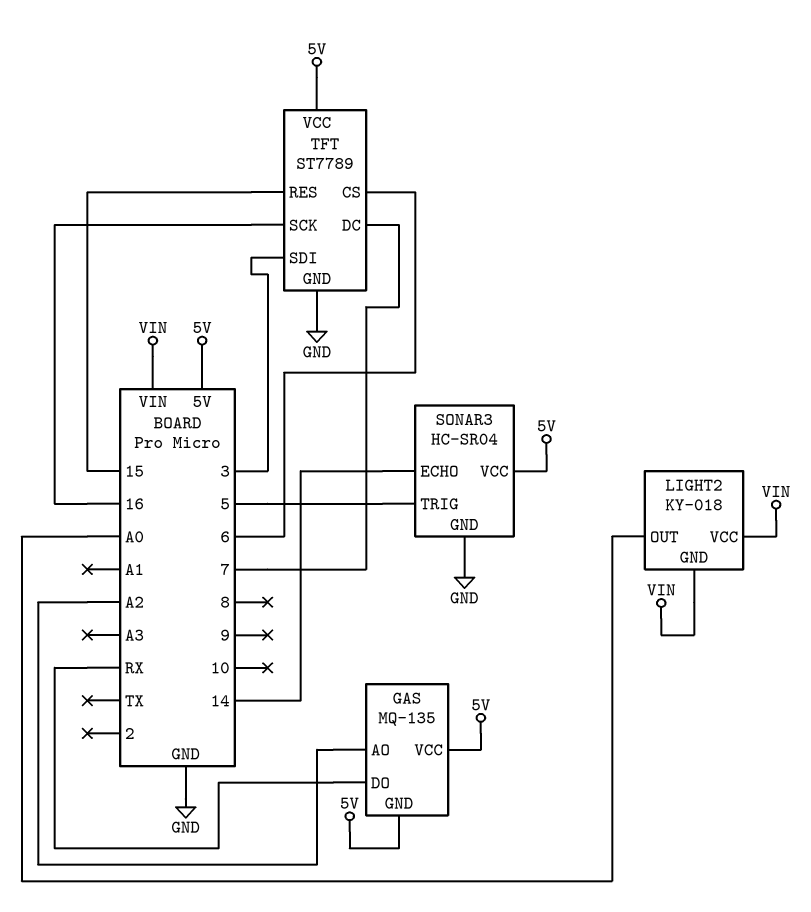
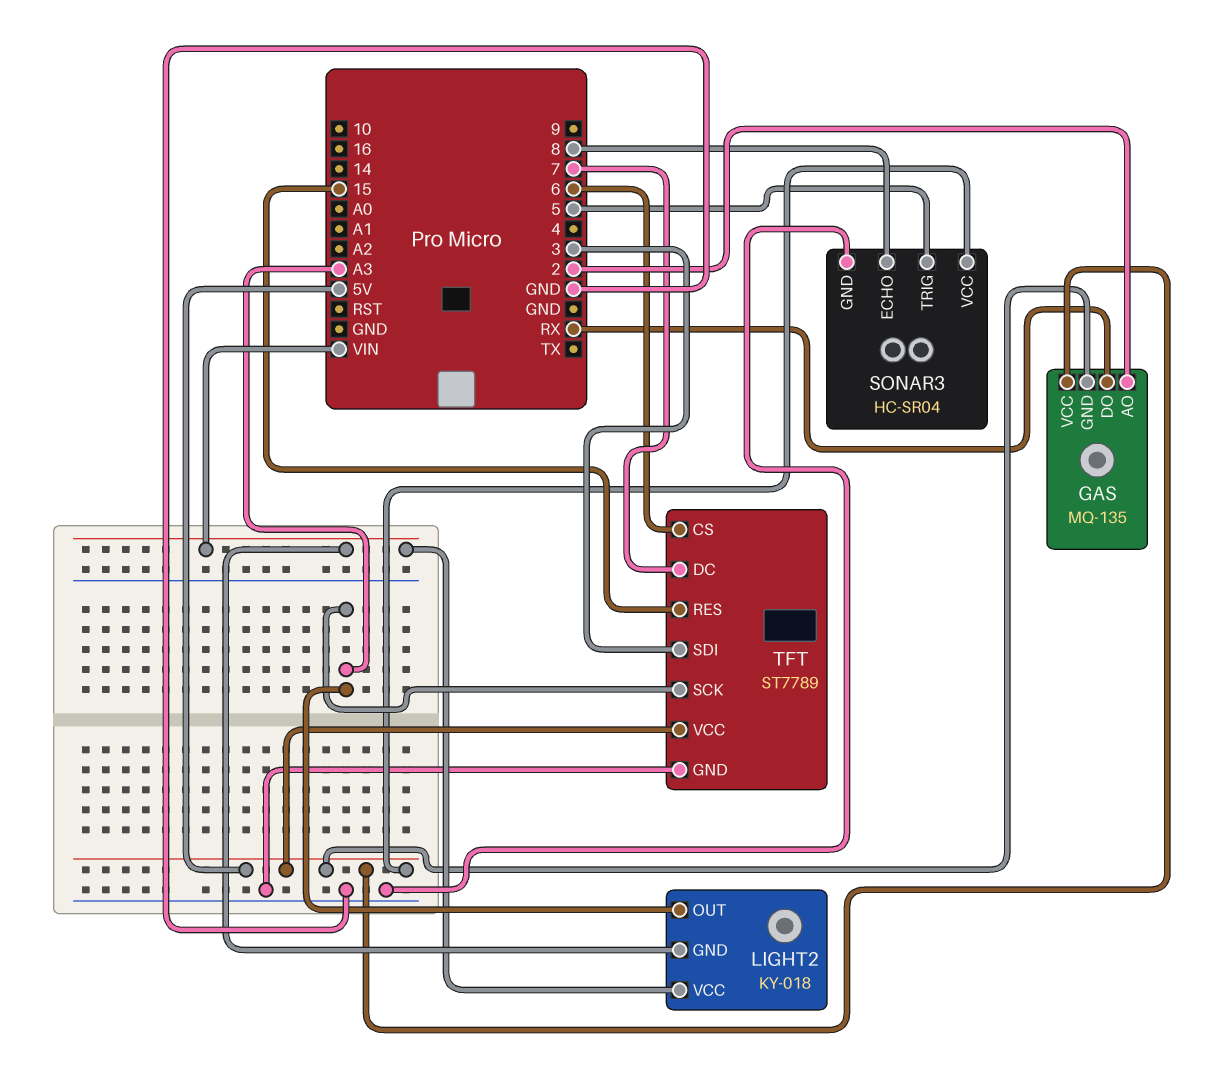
GAS pin AO: A2 -> 2
LIGHT2 pin OUT: A0 -> A3
SONAR3 pin ECHO: 14 -> 8
TFT pin SCK: 16 -> A3

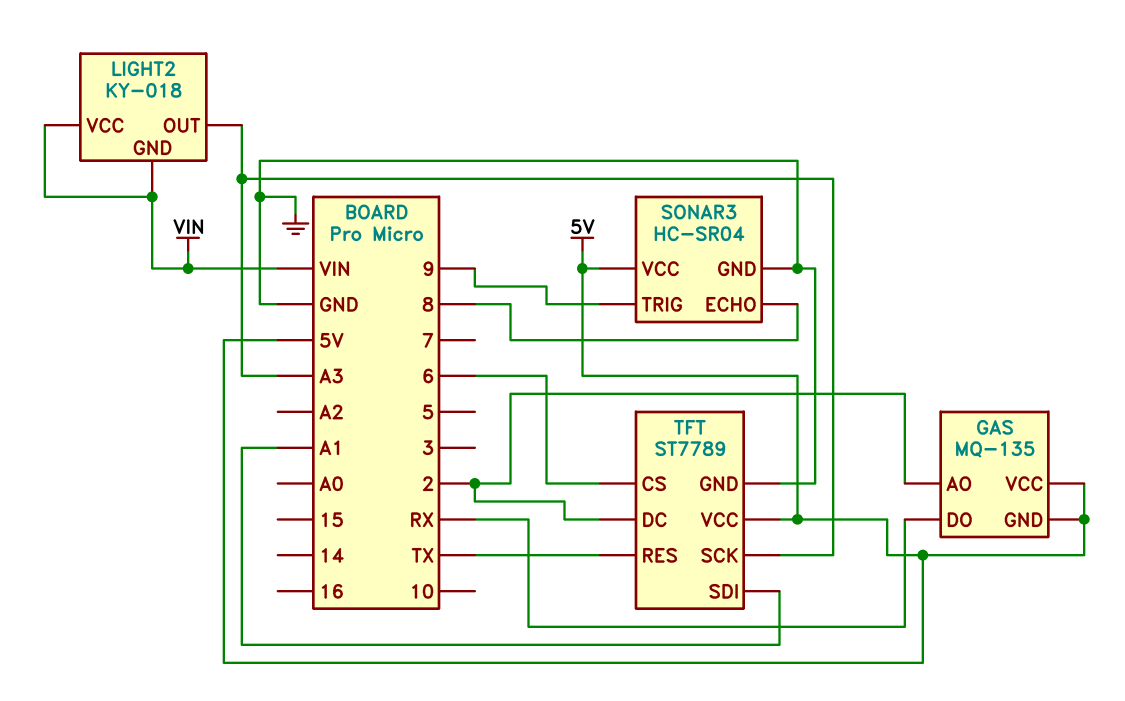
SONAR3 pin TRIG: 5 -> 9
TFT pin DC: 7 -> 2
TFT pin RES: 15 -> TX
TFT pin SDI: 3 -> A1

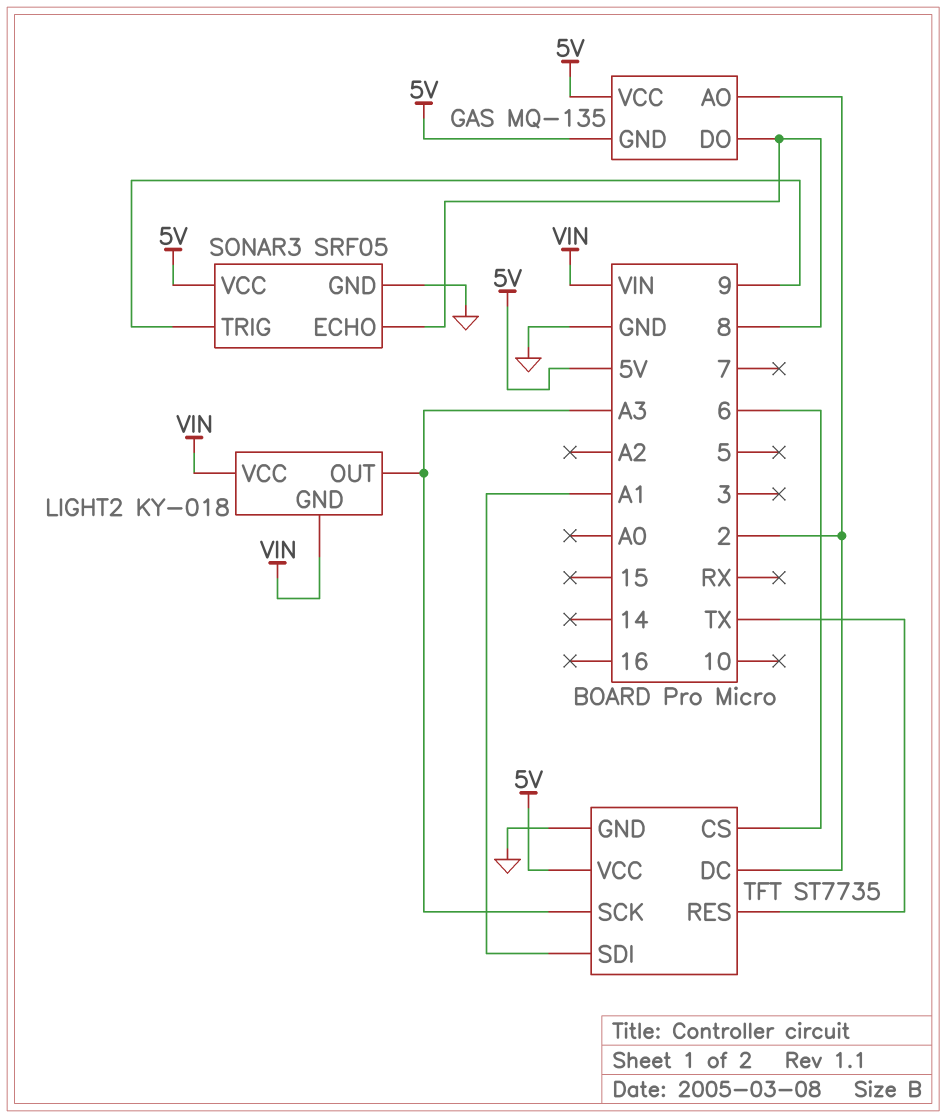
GAS pin DO: RX -> 8
SONAR3: HC-SR04 -> SRF05
TFT: ST7789 -> ST7735

